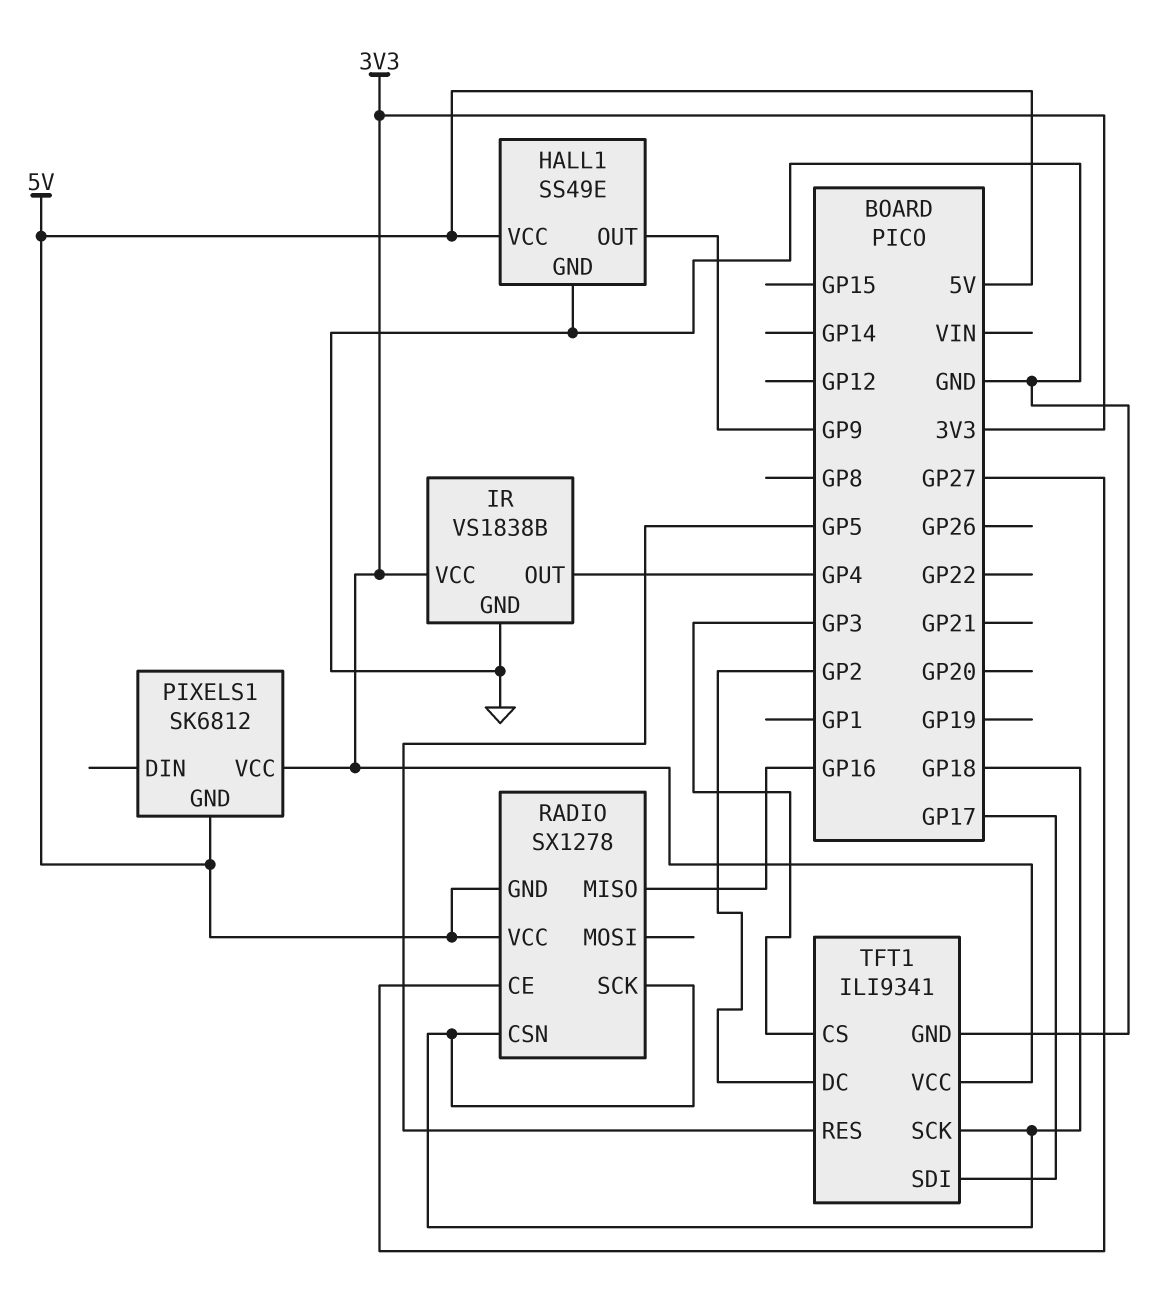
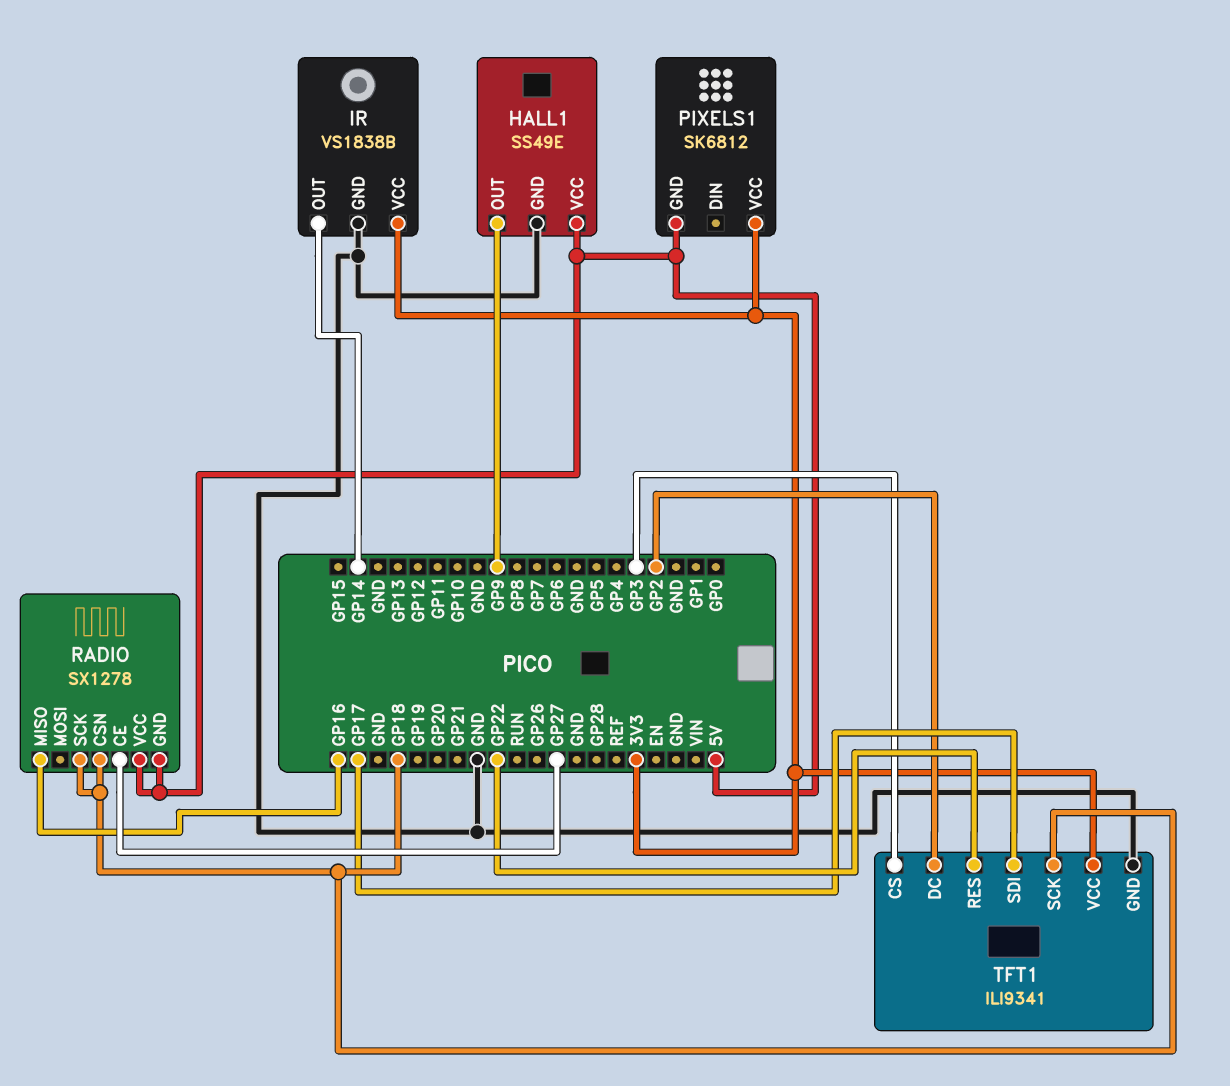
IR pin OUT: GP4 -> GP14
TFT1 pin RES: GP5 -> GP22

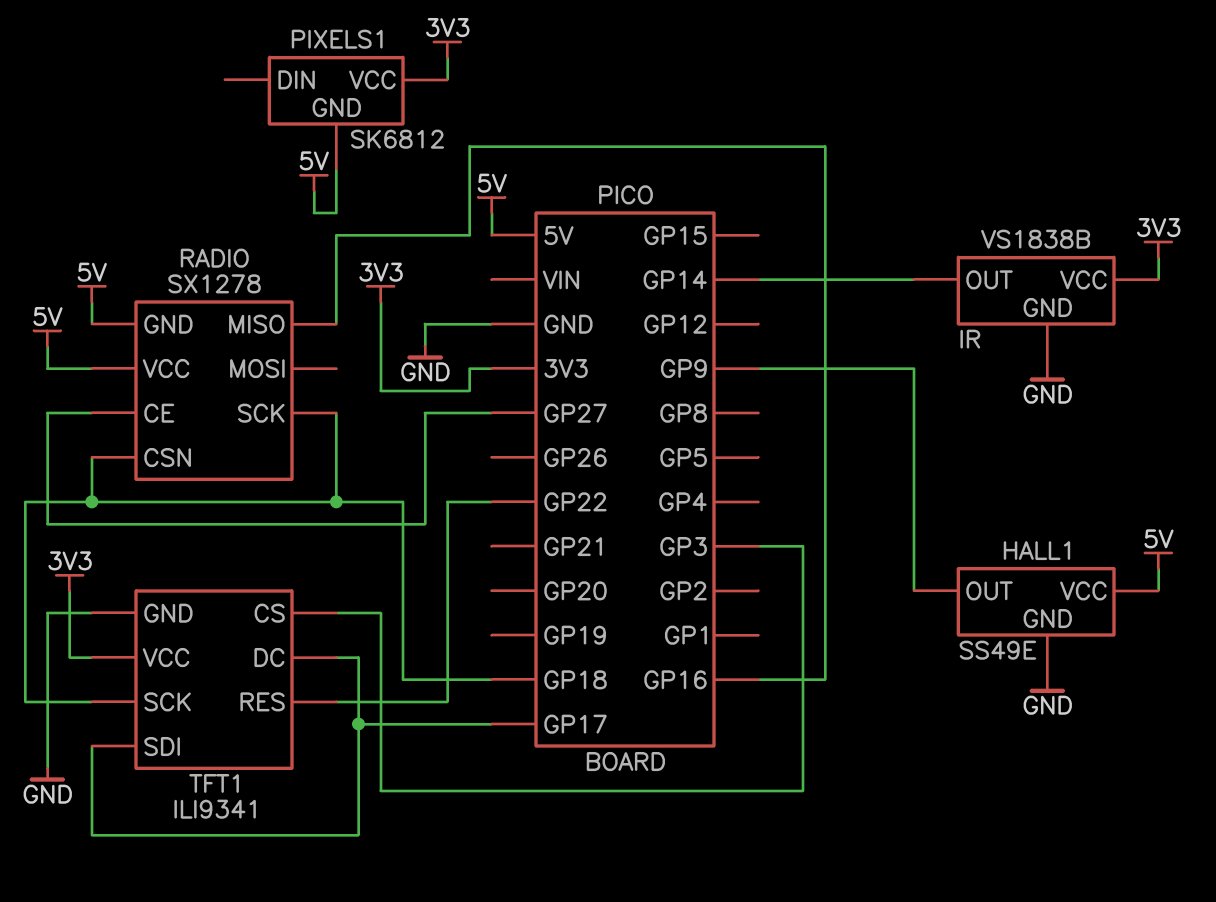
TFT1 pin DC: GP2 -> GP17

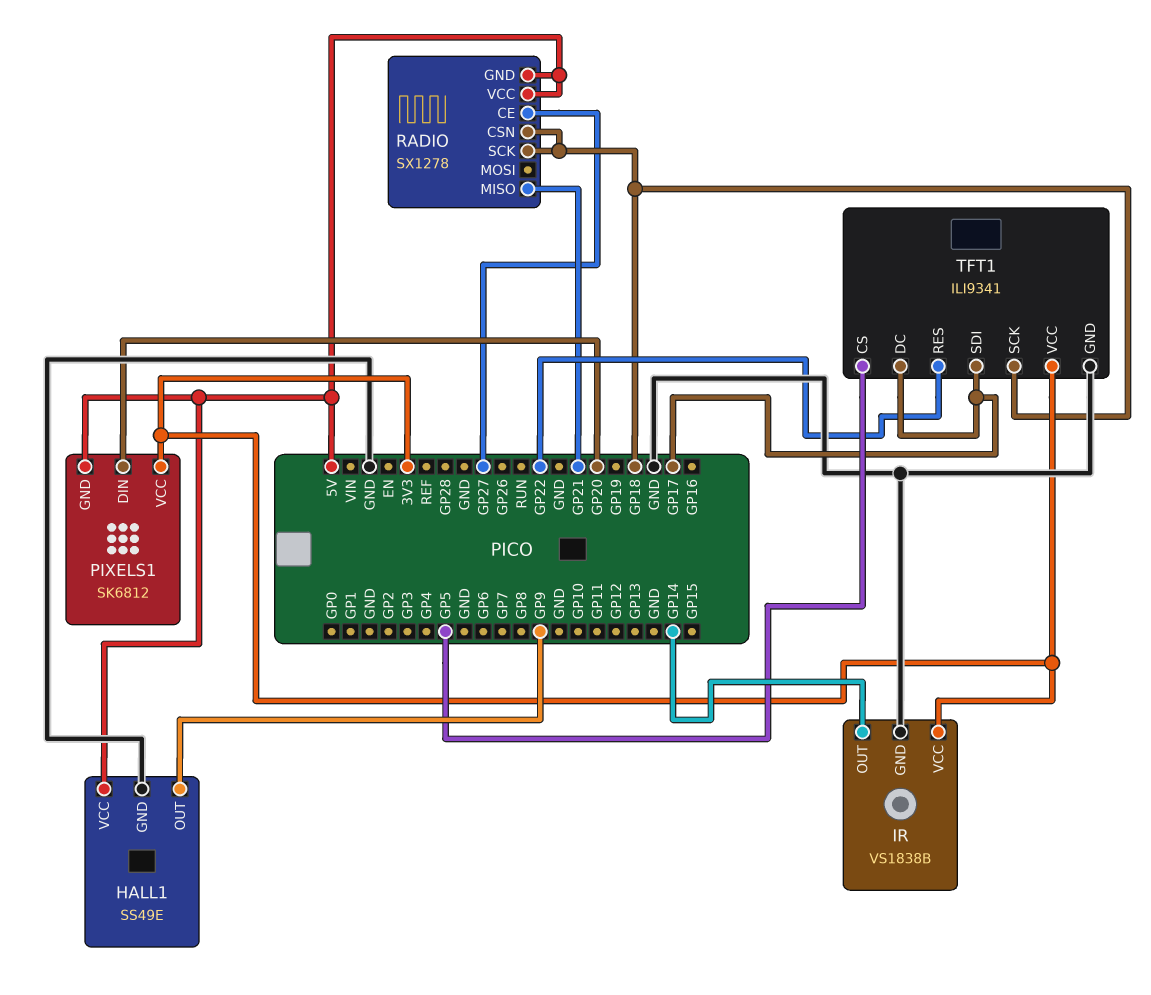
PIXELS1 pin DIN: none -> GP20
RADIO pin MISO: GP16 -> GP21
TFT1 pin CS: GP3 -> GP5

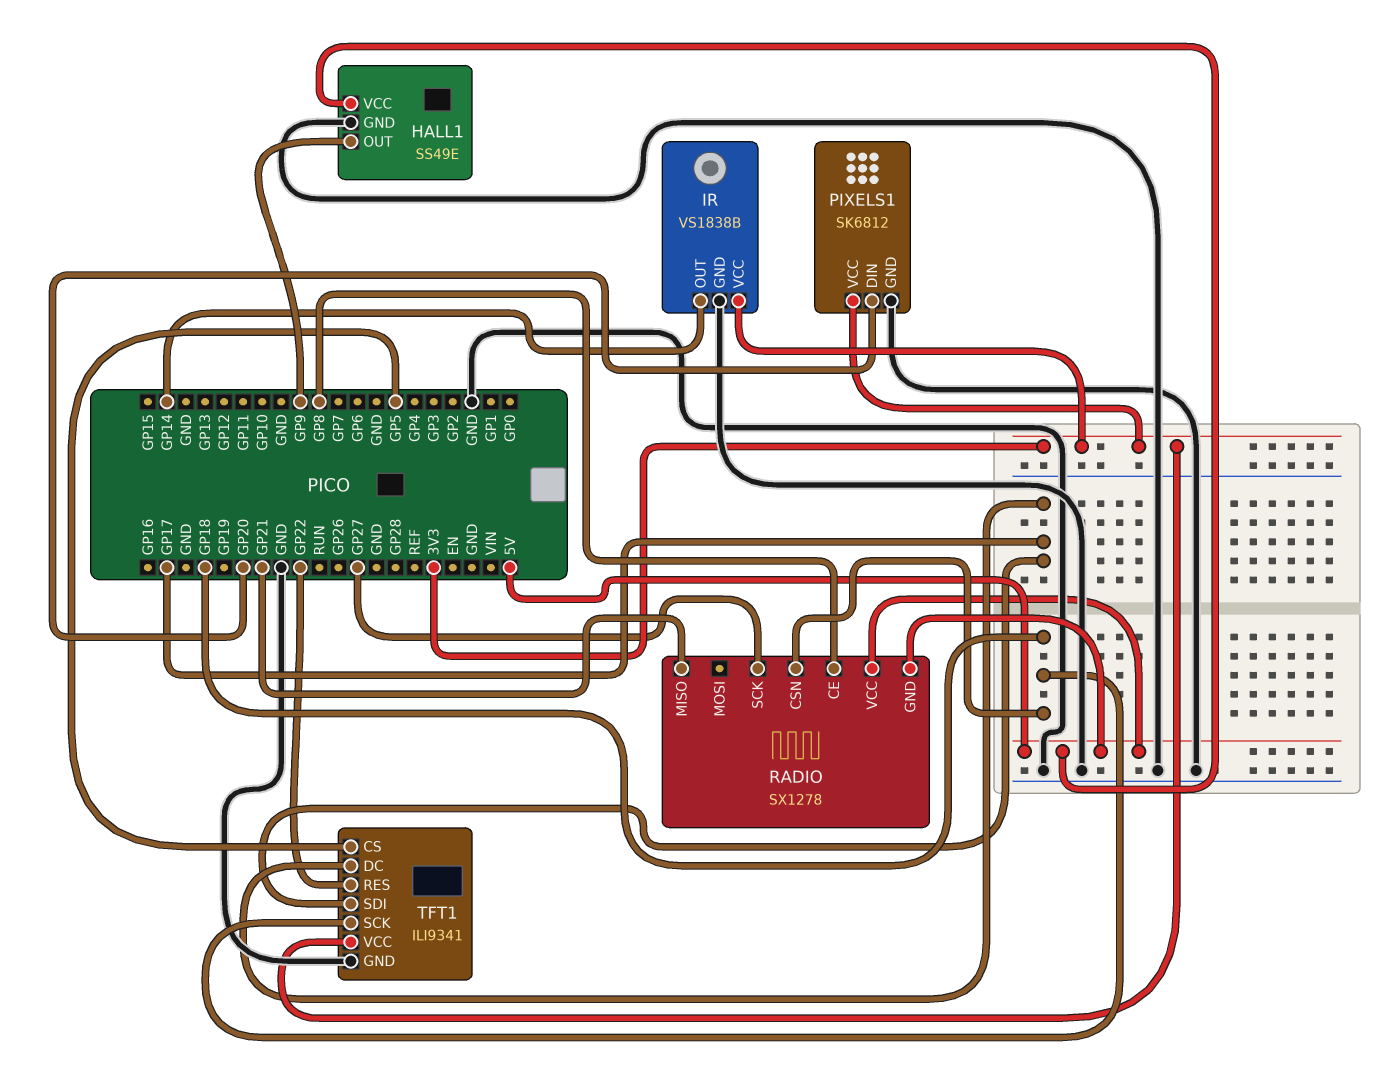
PIXELS1 pin GND: 5V -> GND
RADIO pin CE: GP27 -> GP8
RADIO pin SCK: GP18 -> GP27

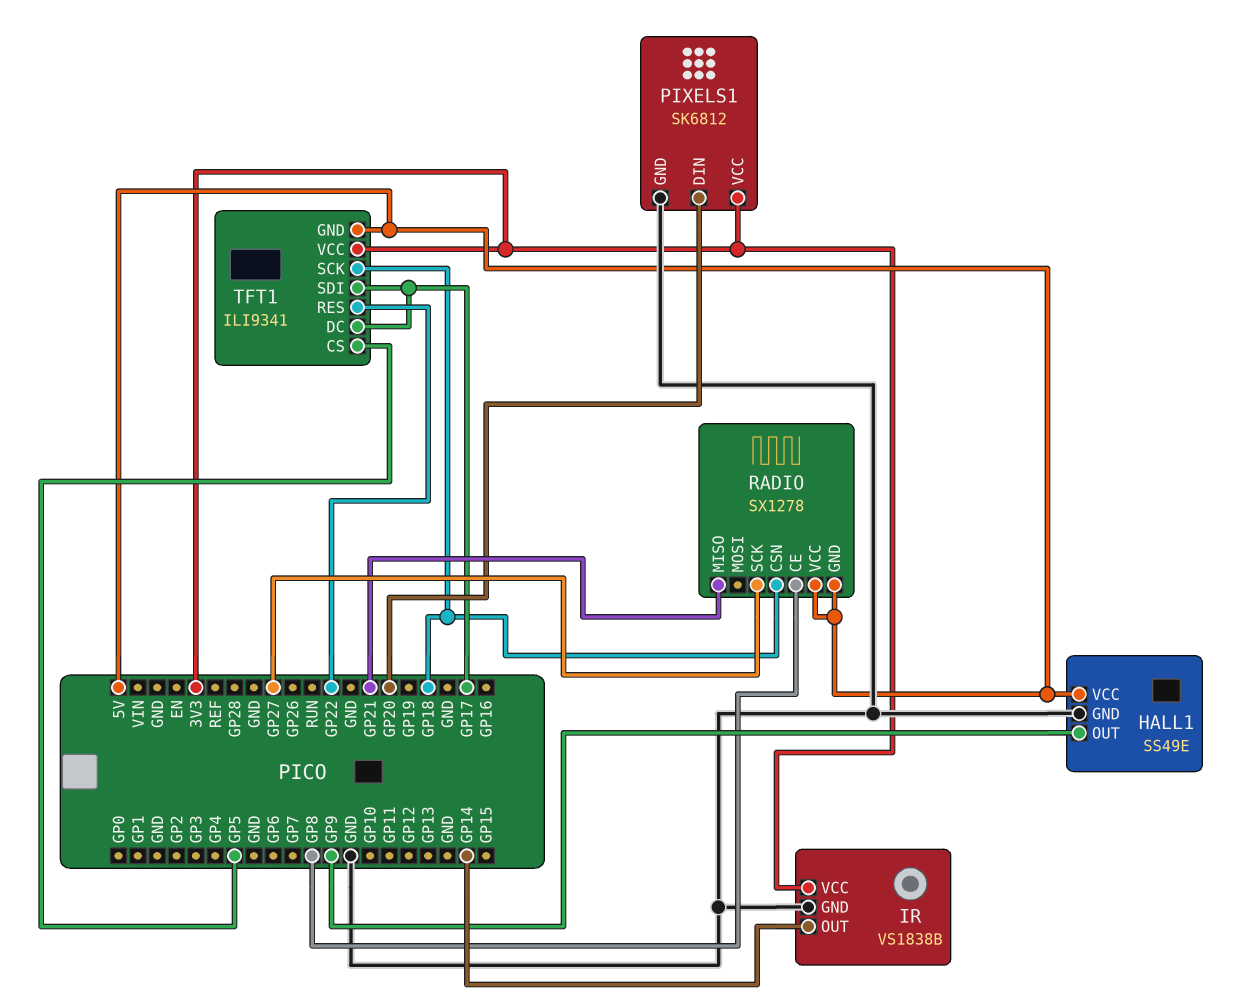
TFT1 pin GND: GND -> 5V

